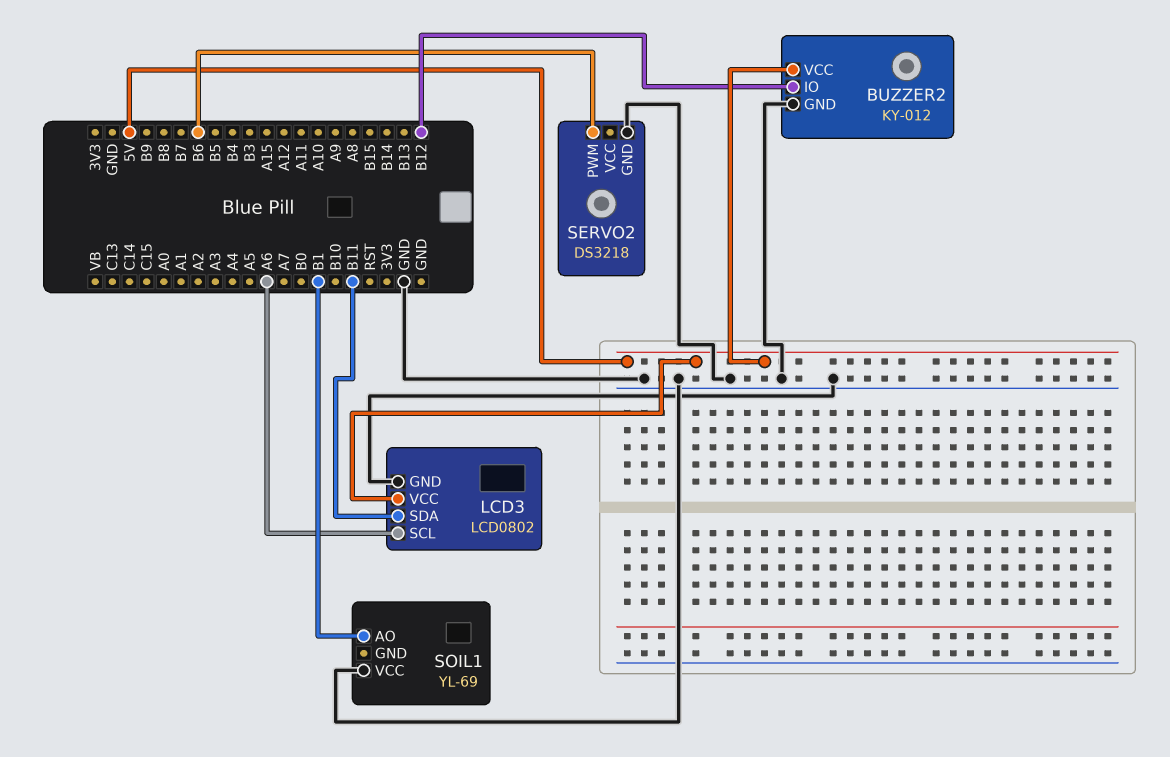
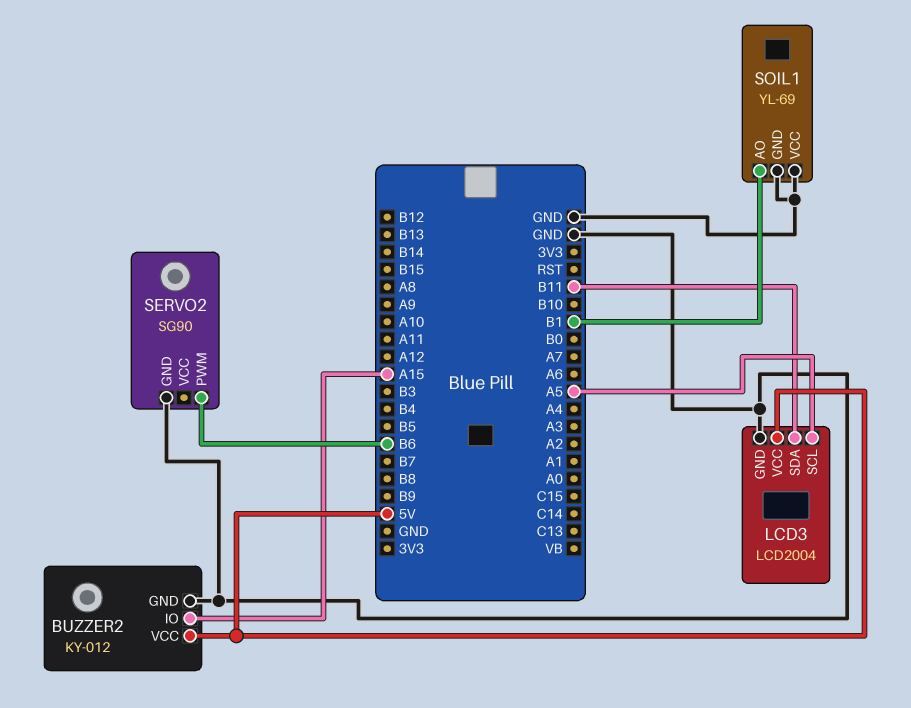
BUZZER2 pin IO: B12 -> A15
LCD3: LCD0802 -> LCD2004
LCD3 pin SCL: A6 -> A5
SERVO2: DS3218 -> SG90
SOIL1 pin GND: none -> GND

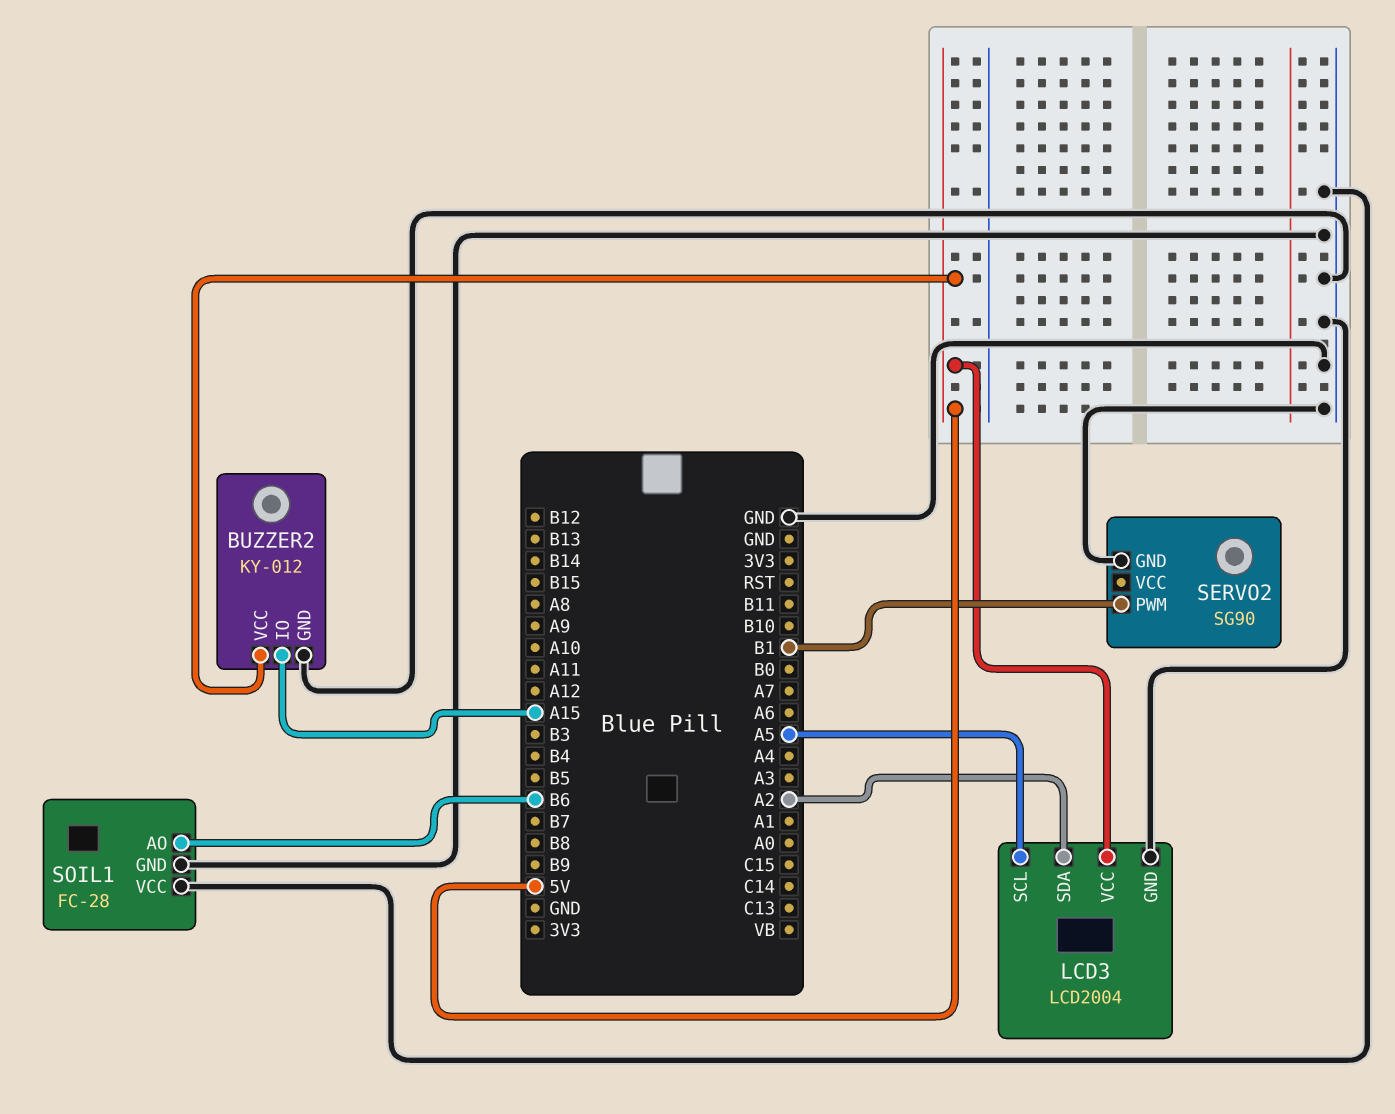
LCD3 pin SDA: B11 -> A2
SERVO2 pin PWM: B6 -> B1
SOIL1: YL-69 -> FC-28
SOIL1 pin AO: B1 -> B6

